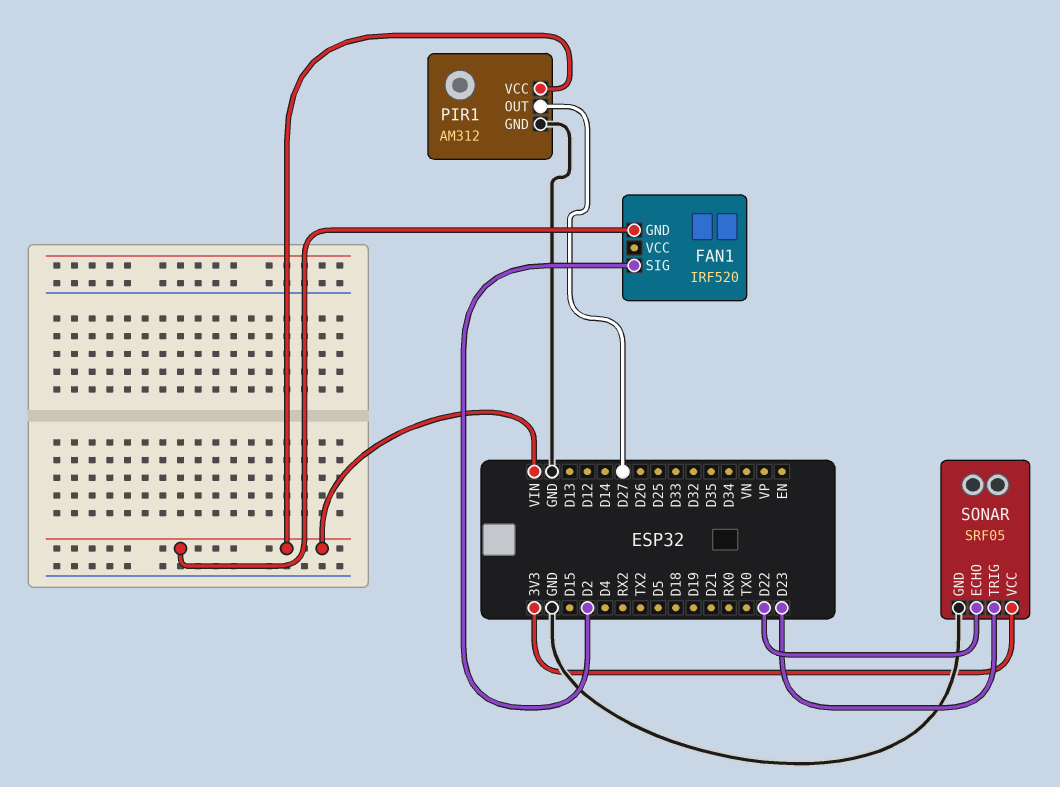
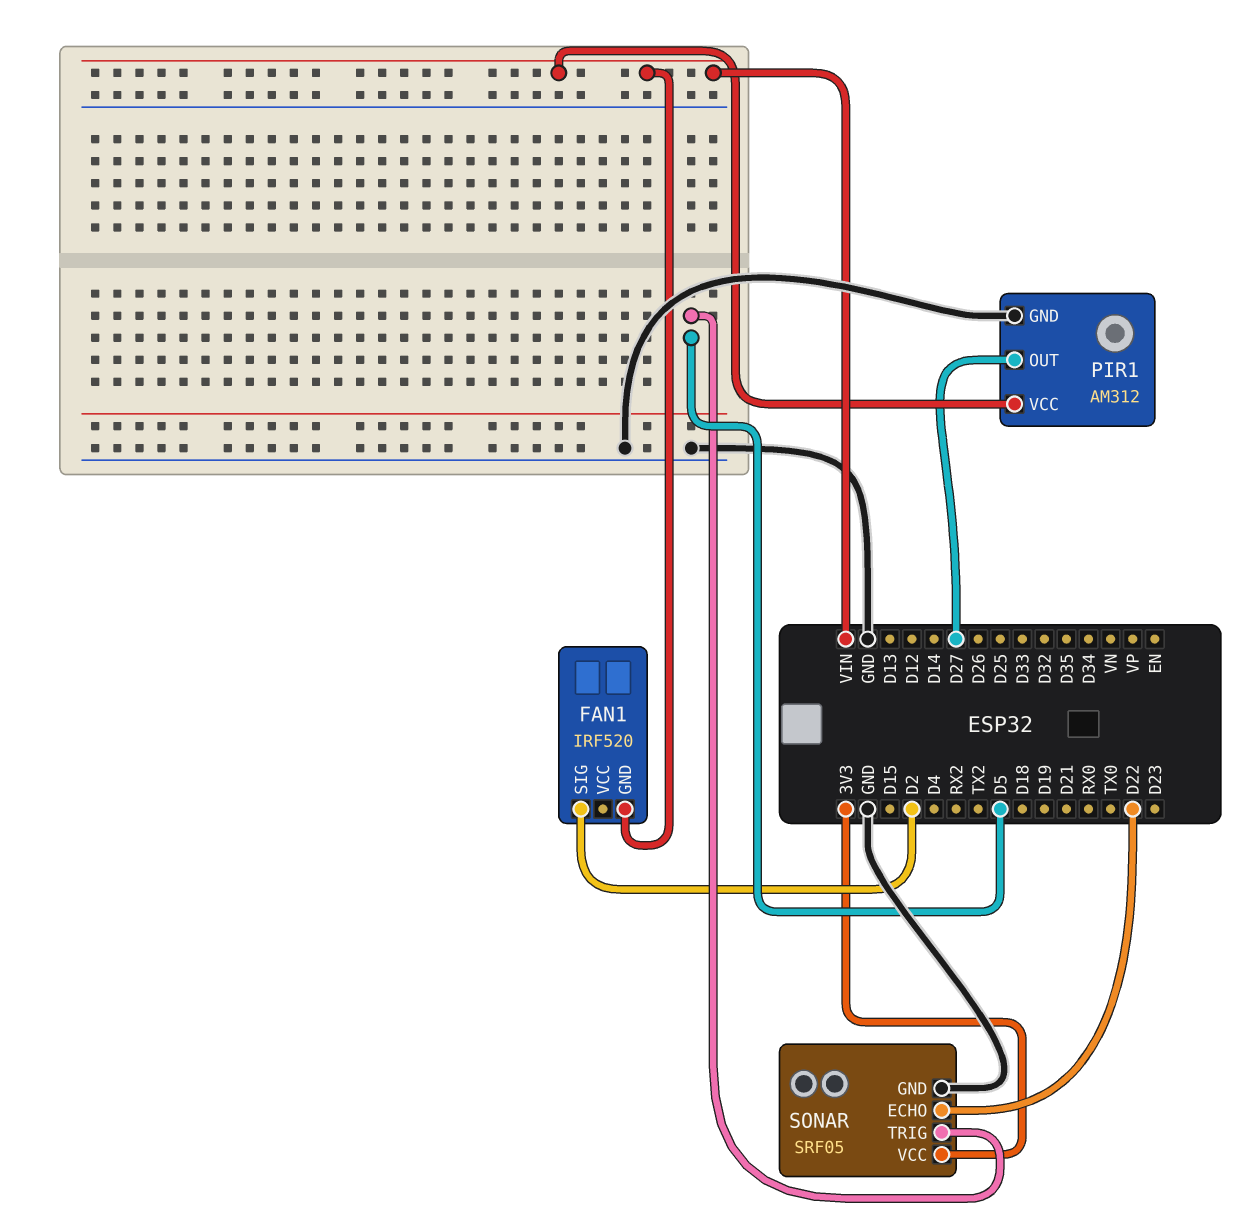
SONAR pin TRIG: D23 -> D5

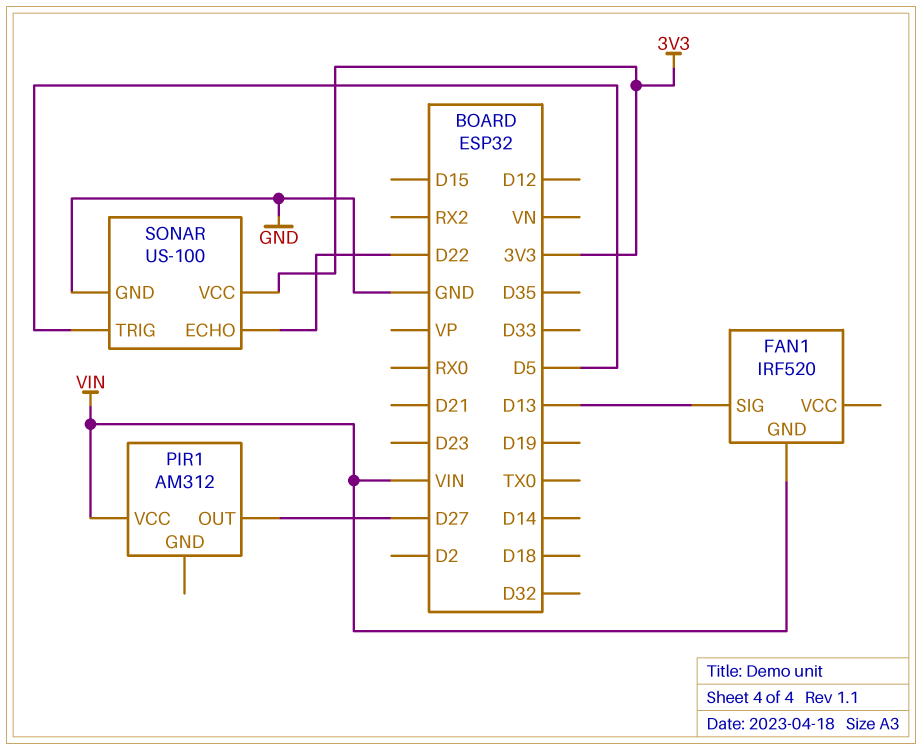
FAN1 pin SIG: D2 -> D13
PIR1 pin GND: GND -> none
SONAR: SRF05 -> US-100

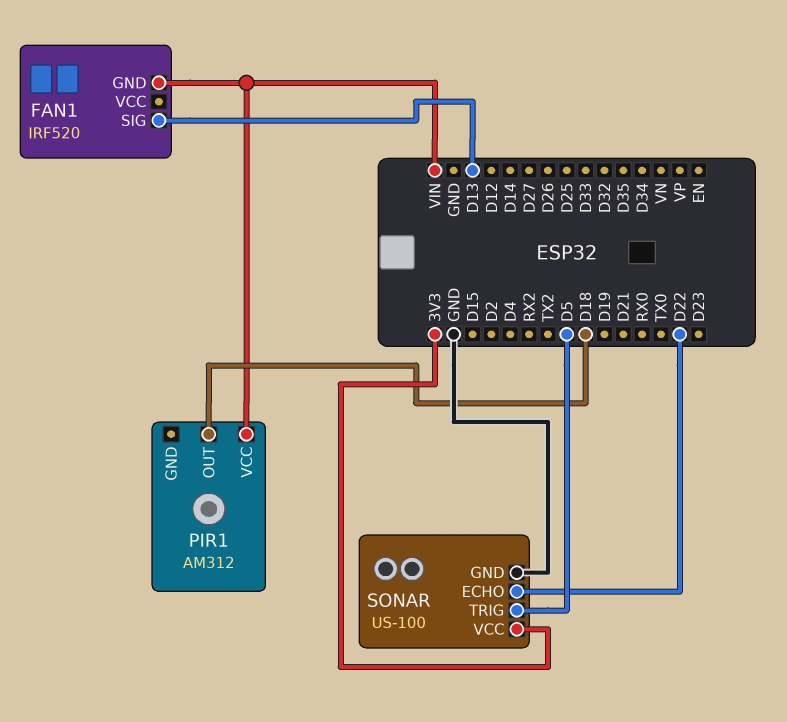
PIR1 pin OUT: D27 -> D18

